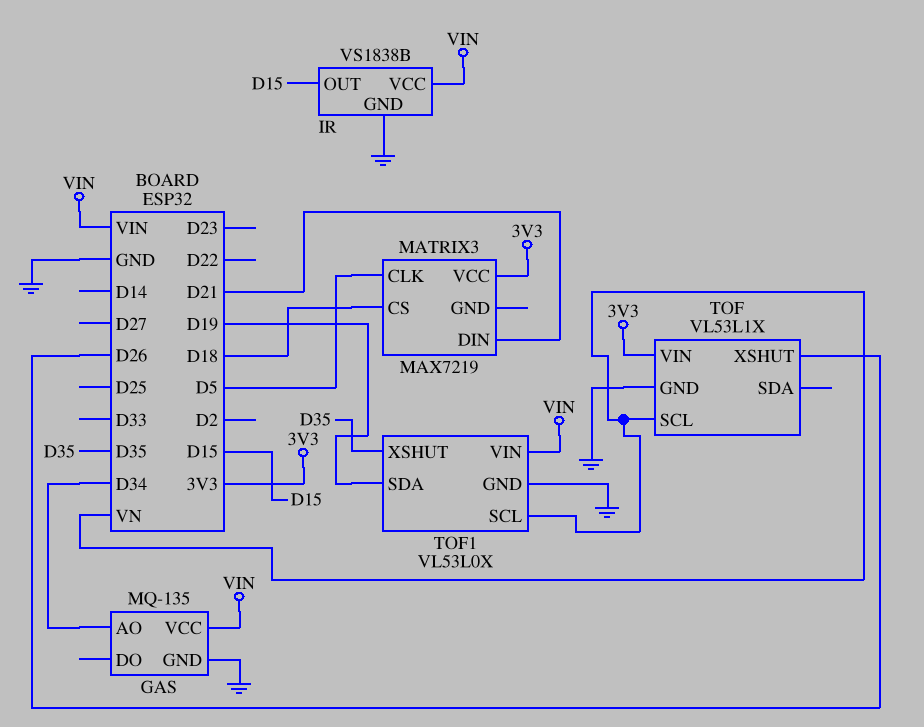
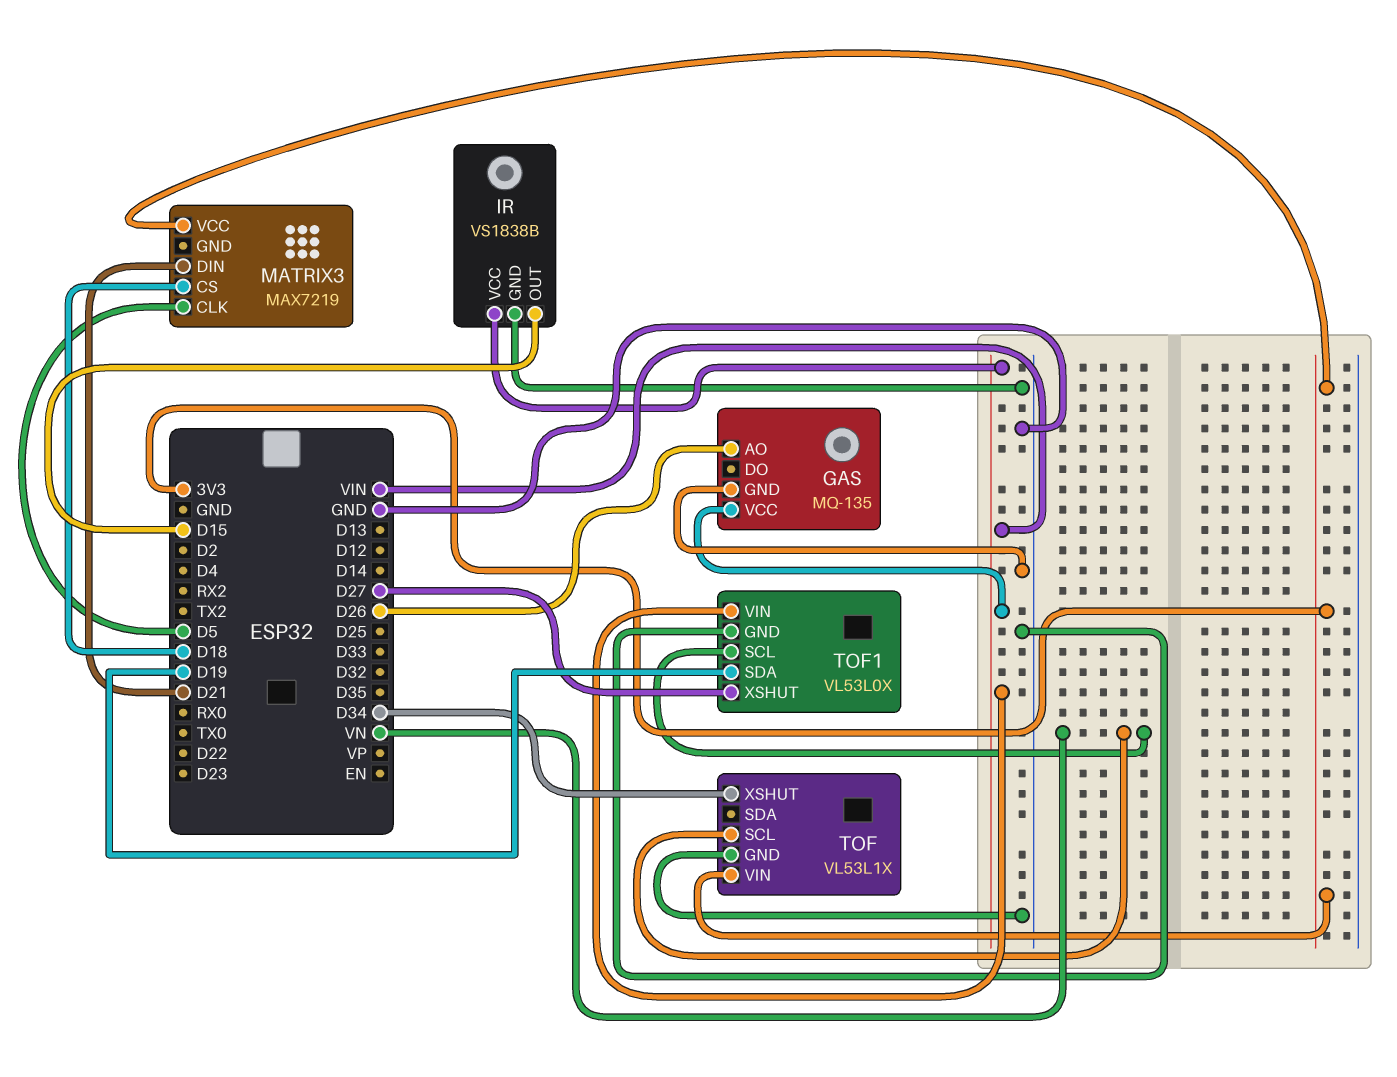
GAS pin AO: D34 -> D26
TOF pin XSHUT: D26 -> D34
TOF1 pin XSHUT: D35 -> D27

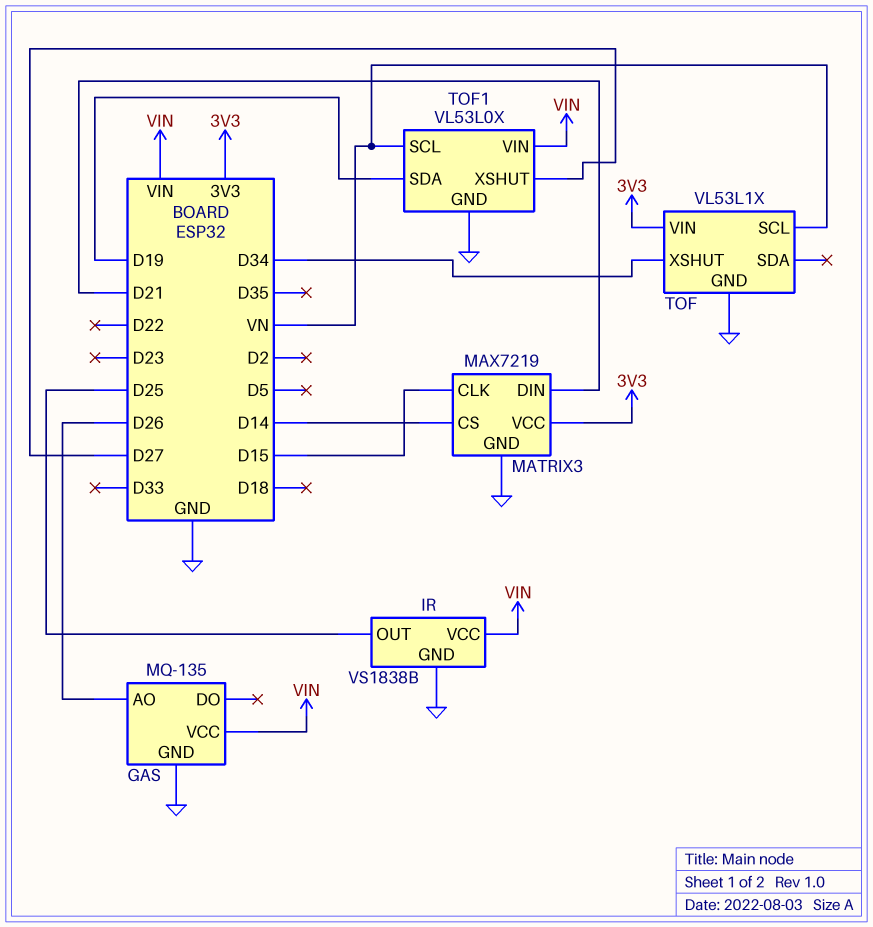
IR pin OUT: D15 -> D25
MATRIX3 pin CLK: D5 -> D15
MATRIX3 pin CS: D18 -> D14
MATRIX3 pin GND: none -> GND

